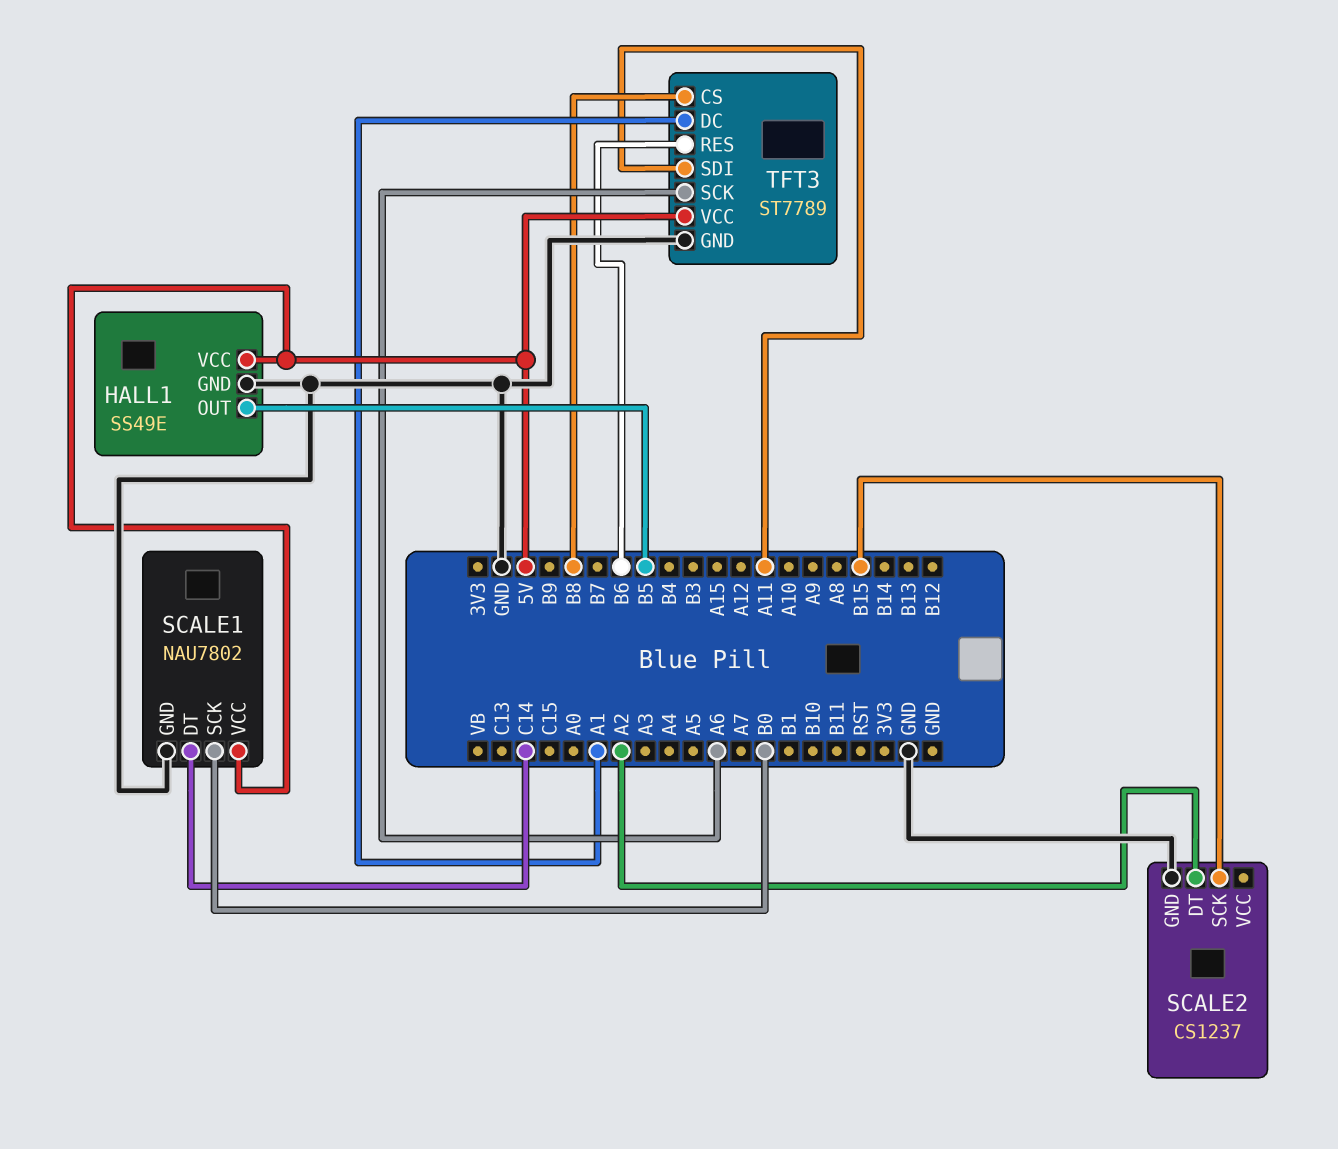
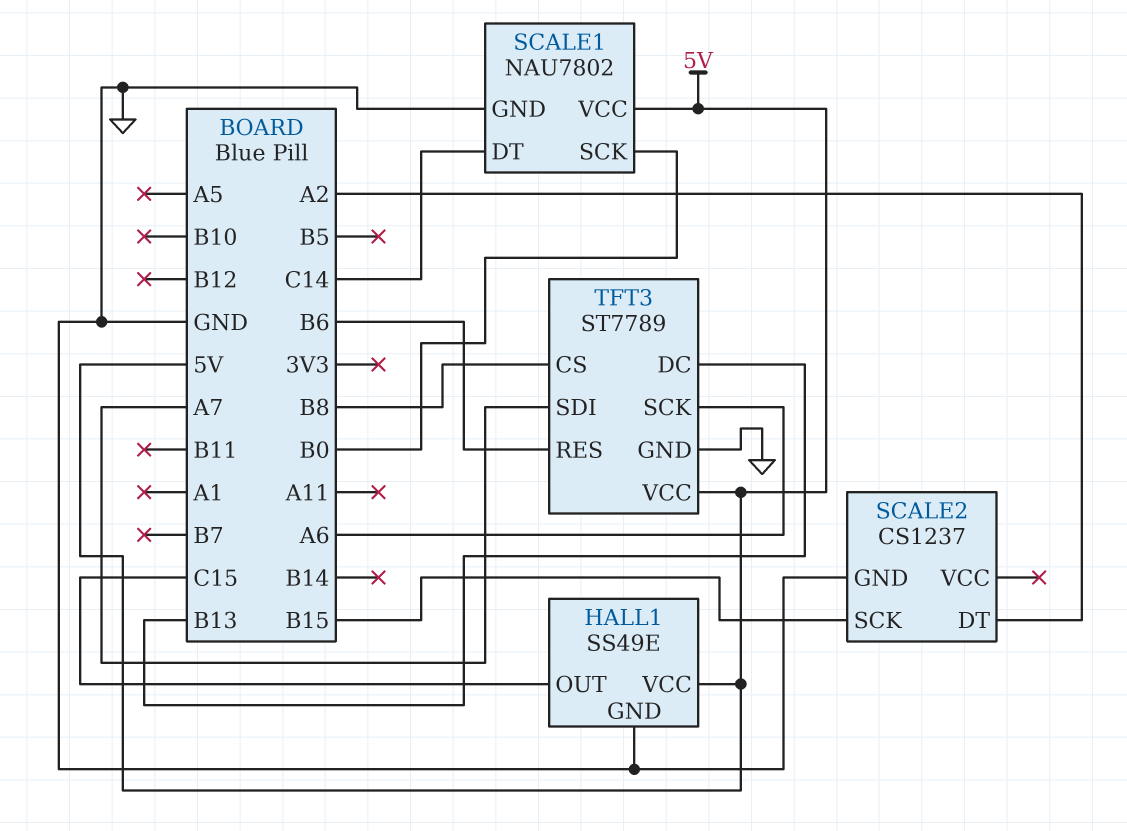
HALL1 pin OUT: B5 -> C15
TFT3 pin DC: A1 -> B13
TFT3 pin SDI: A11 -> A7

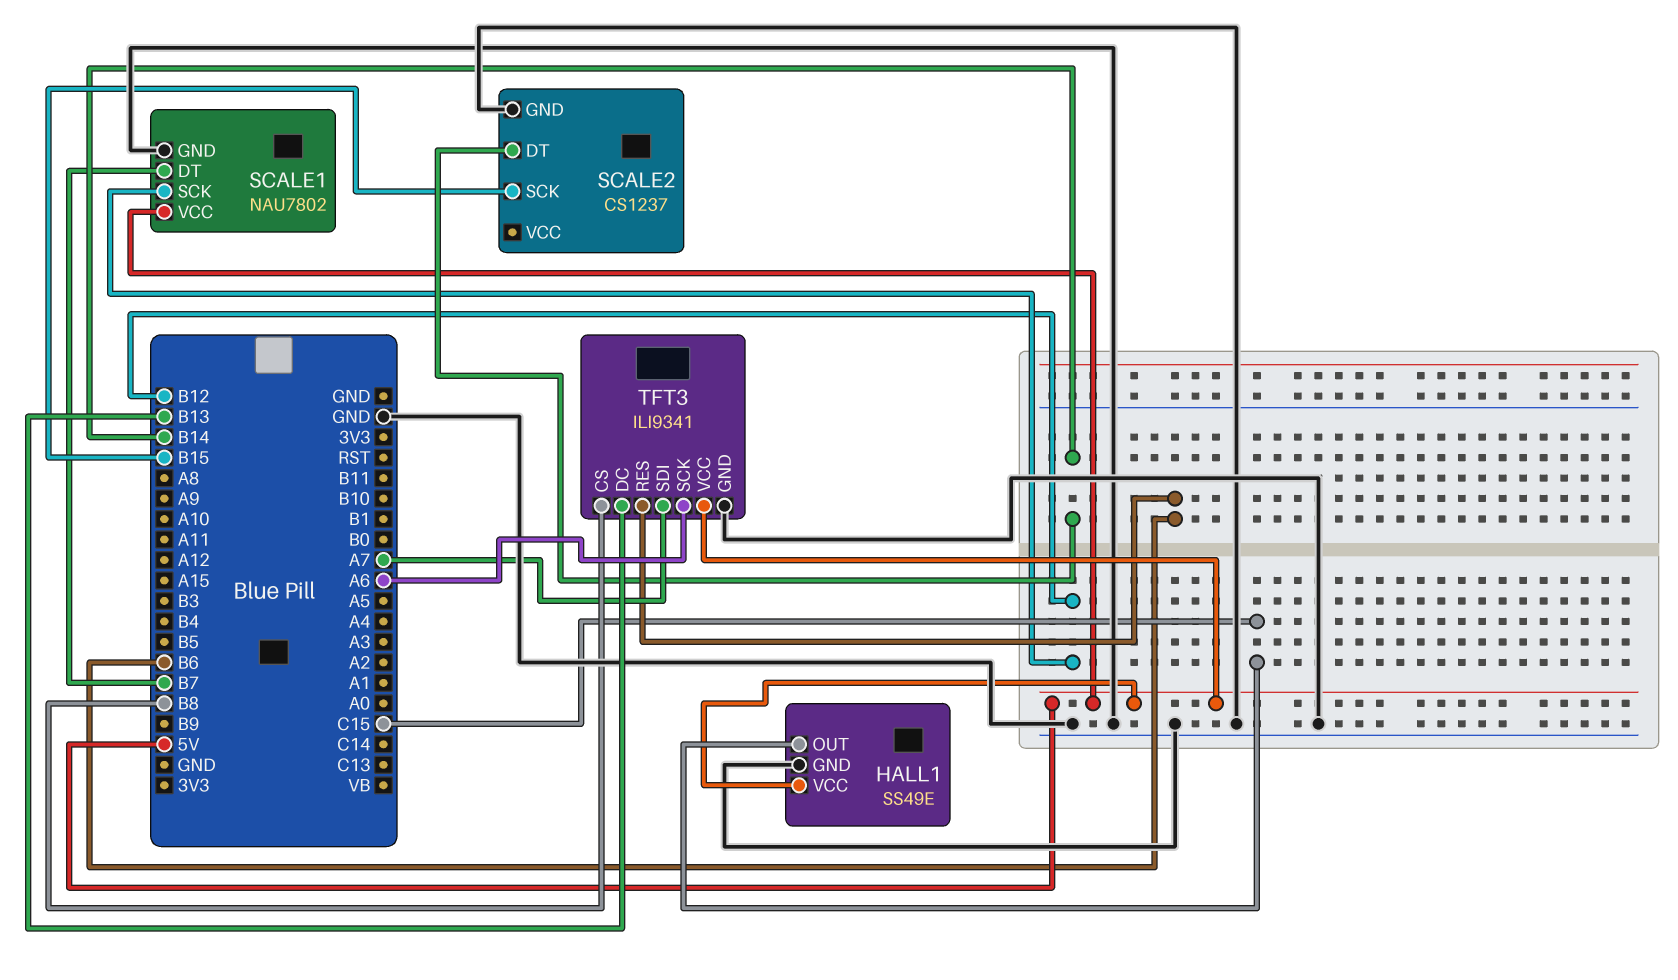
SCALE1 pin DT: C14 -> B7
SCALE1 pin SCK: B0 -> B12
SCALE2 pin DT: A2 -> B14
TFT3: ST7789 -> ILI9341

